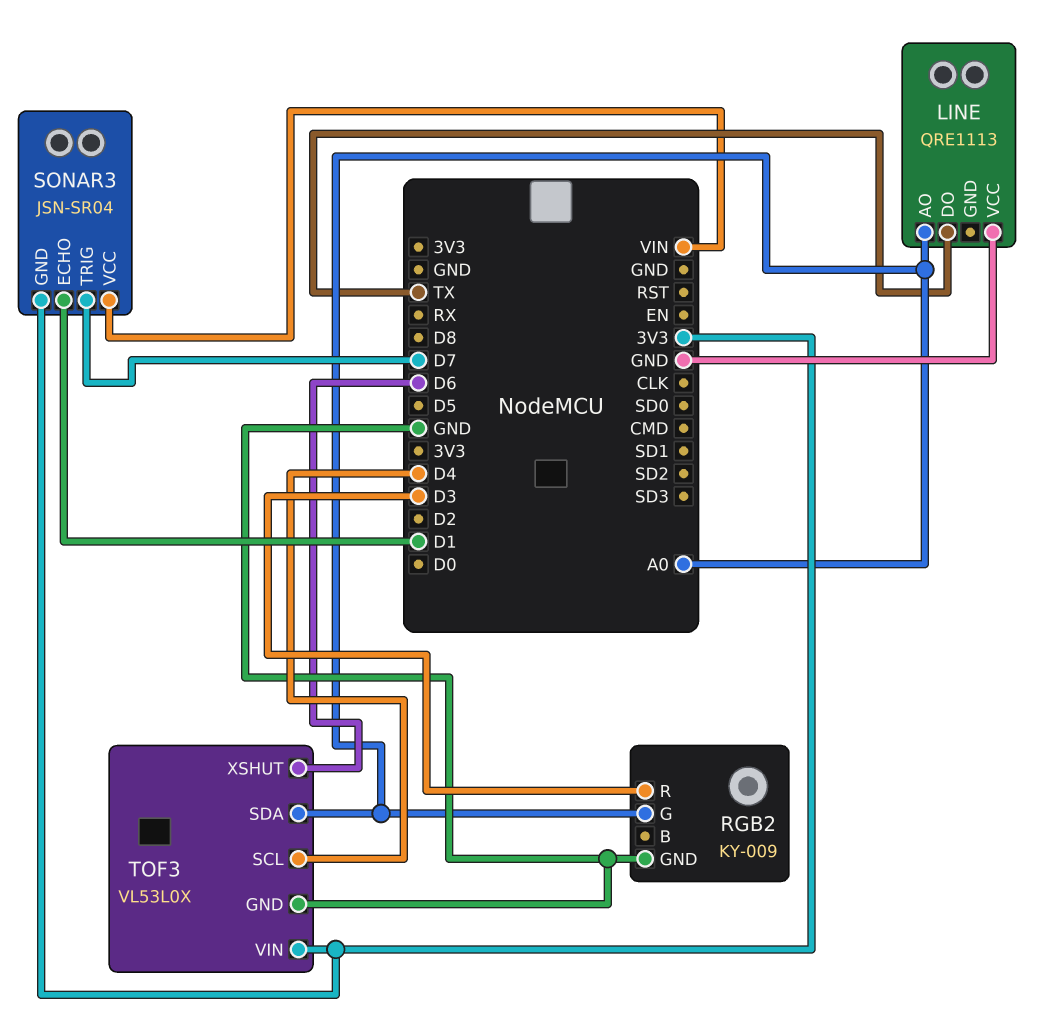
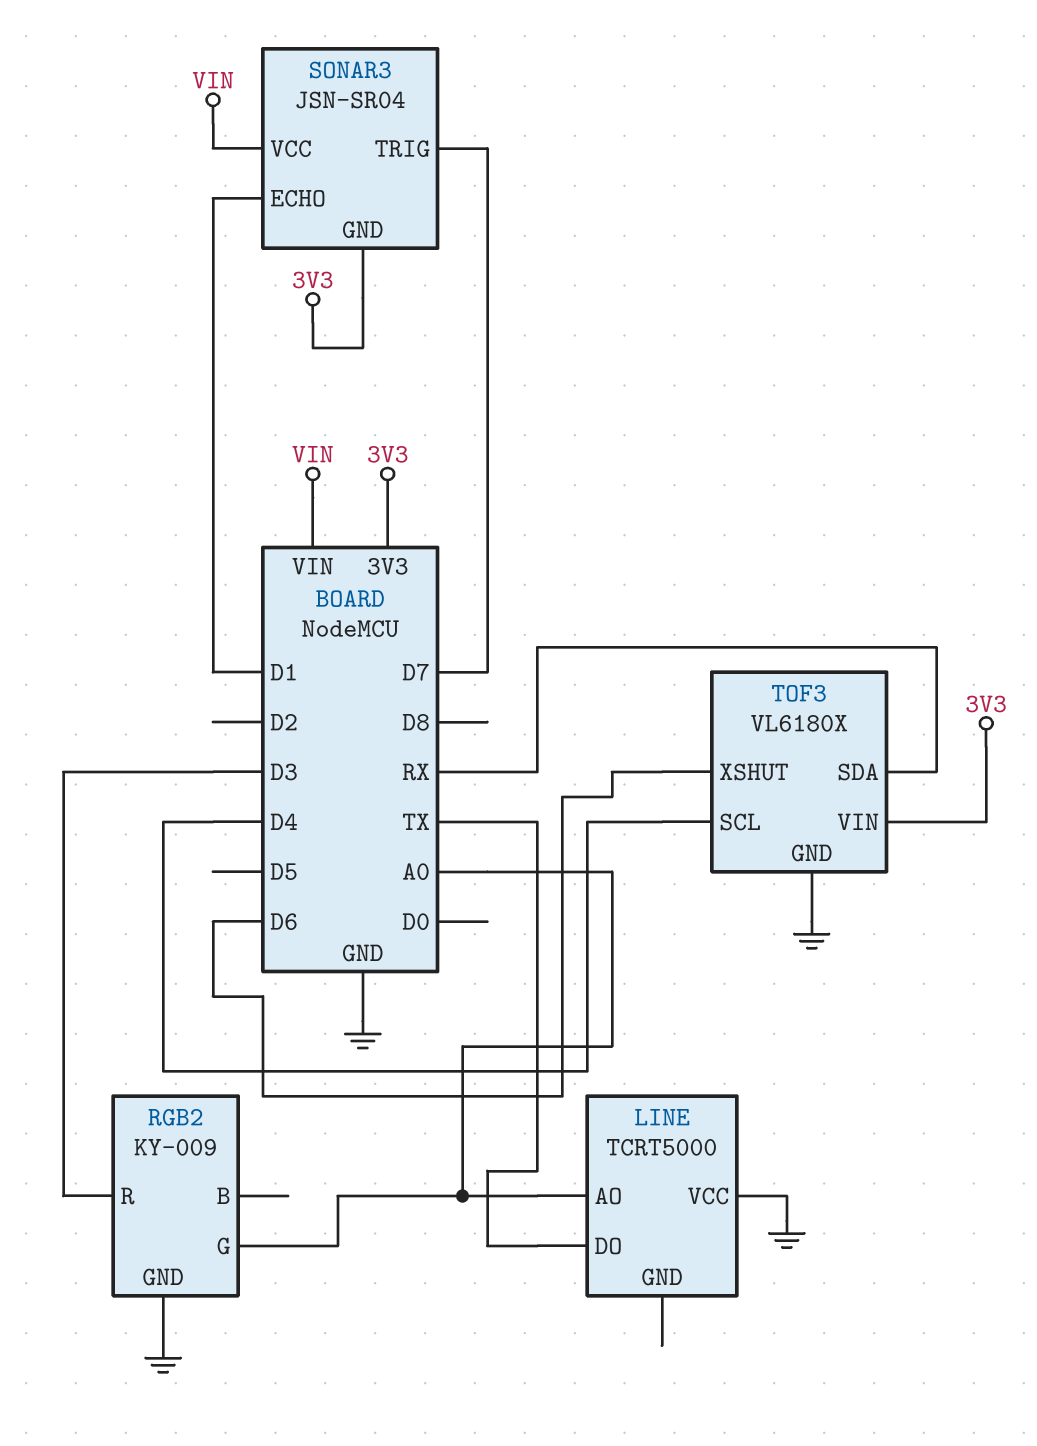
LINE: QRE1113 -> TCRT5000
TOF3: VL53L0X -> VL6180X
TOF3 pin SDA: A0 -> RX

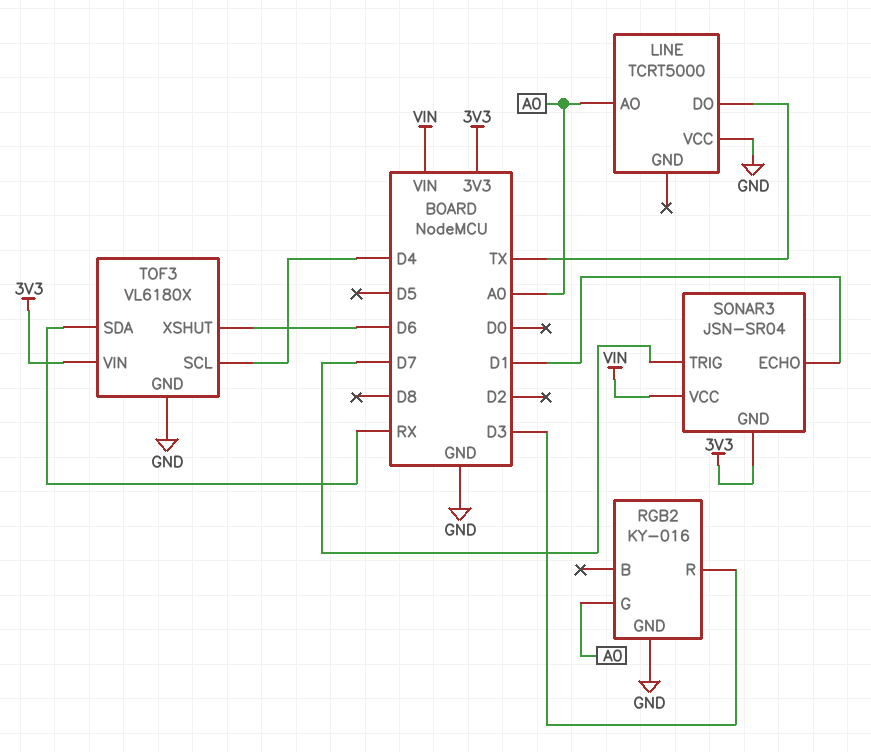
RGB2: KY-009 -> KY-016

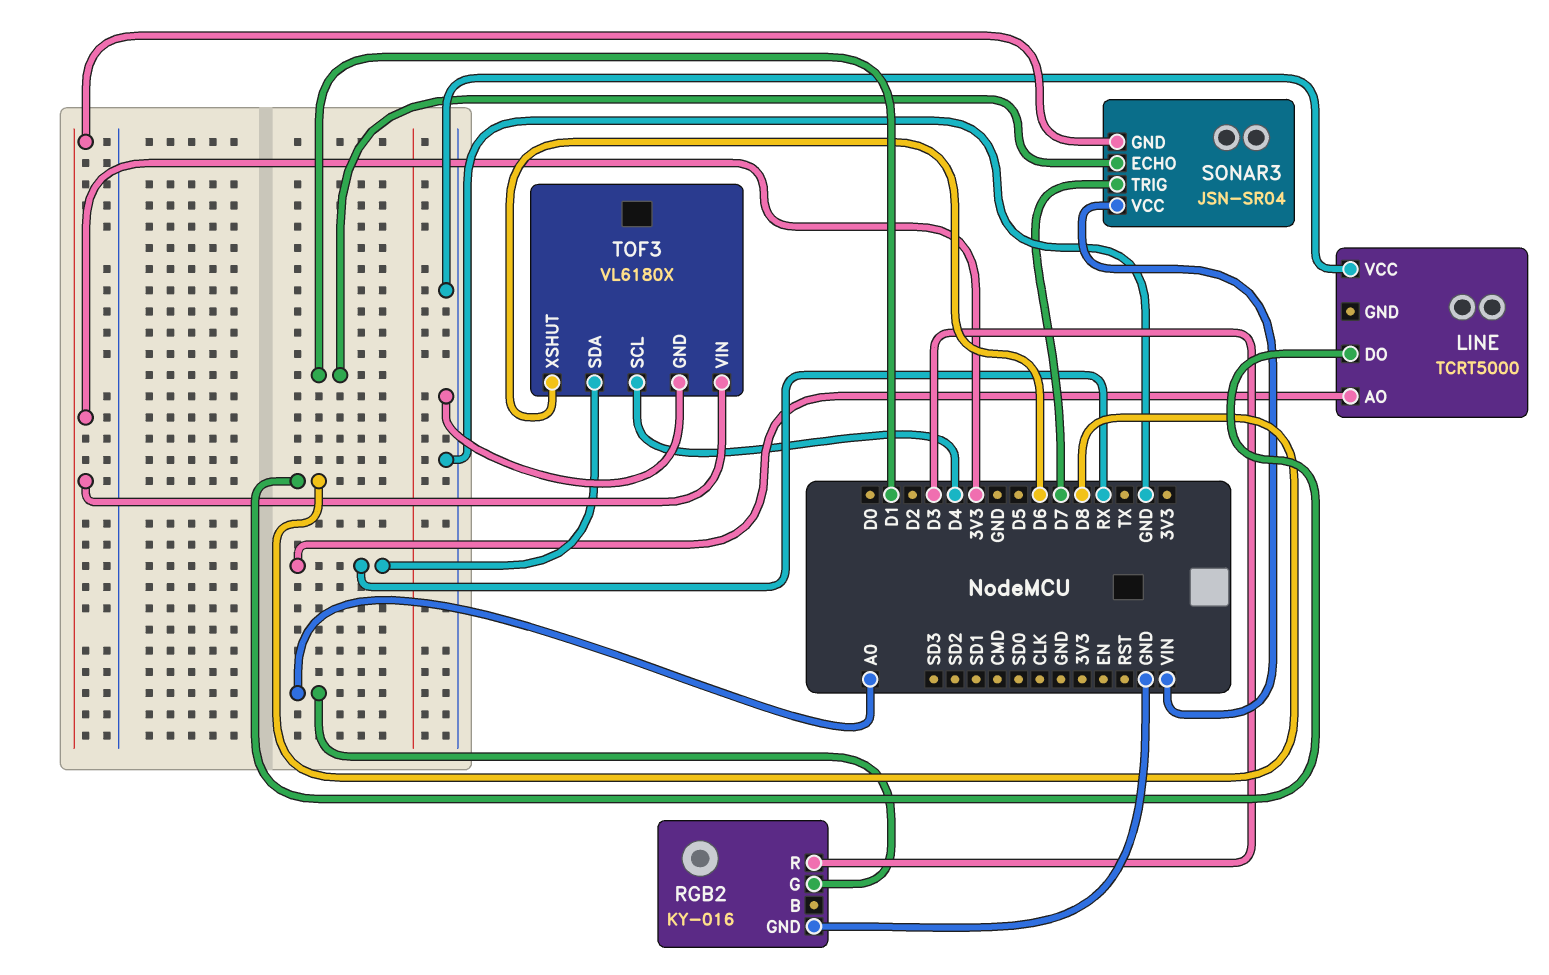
LINE pin AO: A0 -> RX
LINE pin DO: TX -> D8

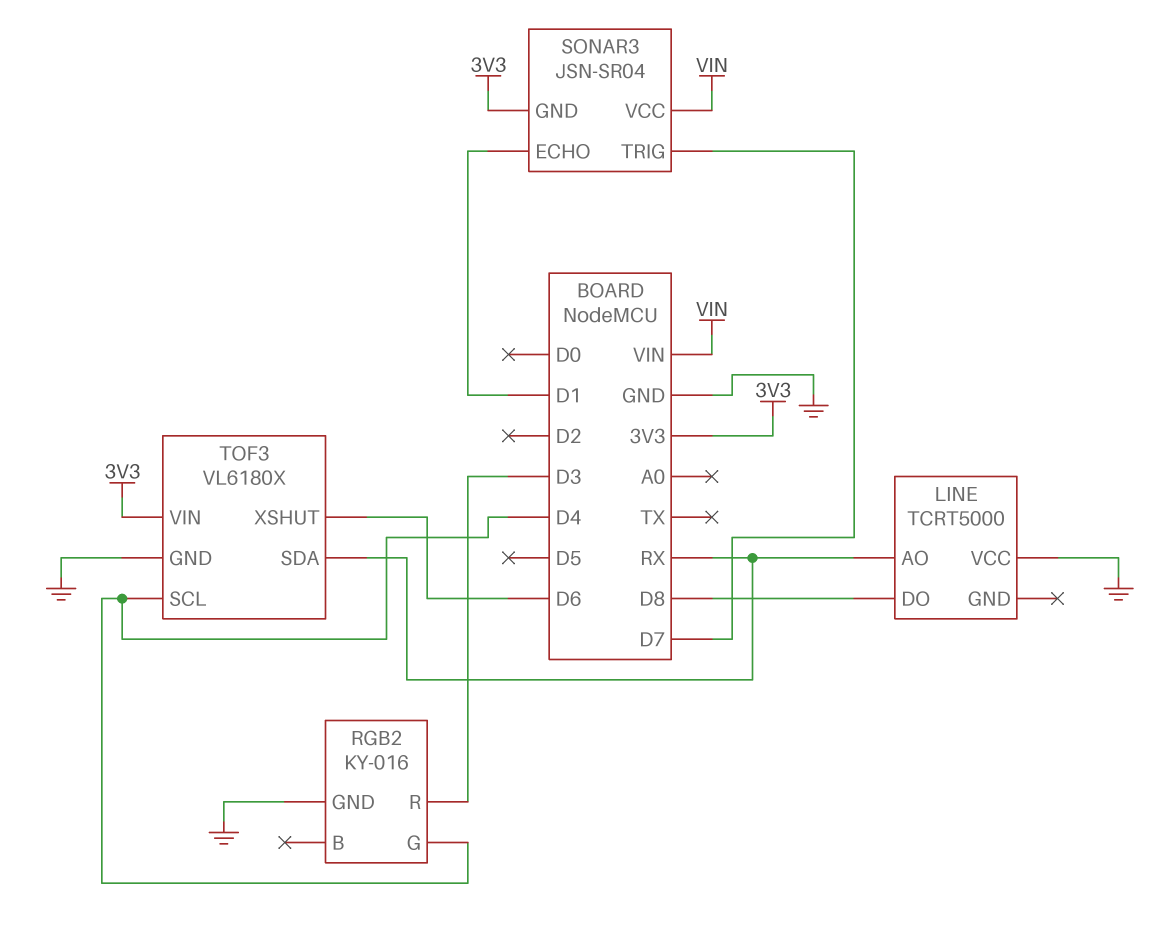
RGB2 pin G: A0 -> D4

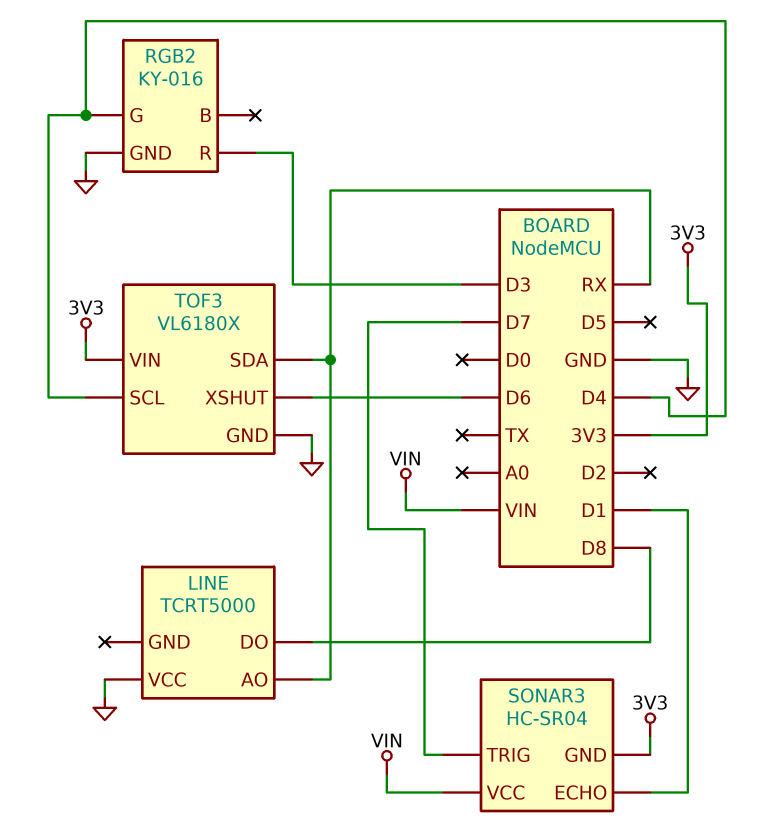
SONAR3: JSN-SR04 -> HC-SR04

